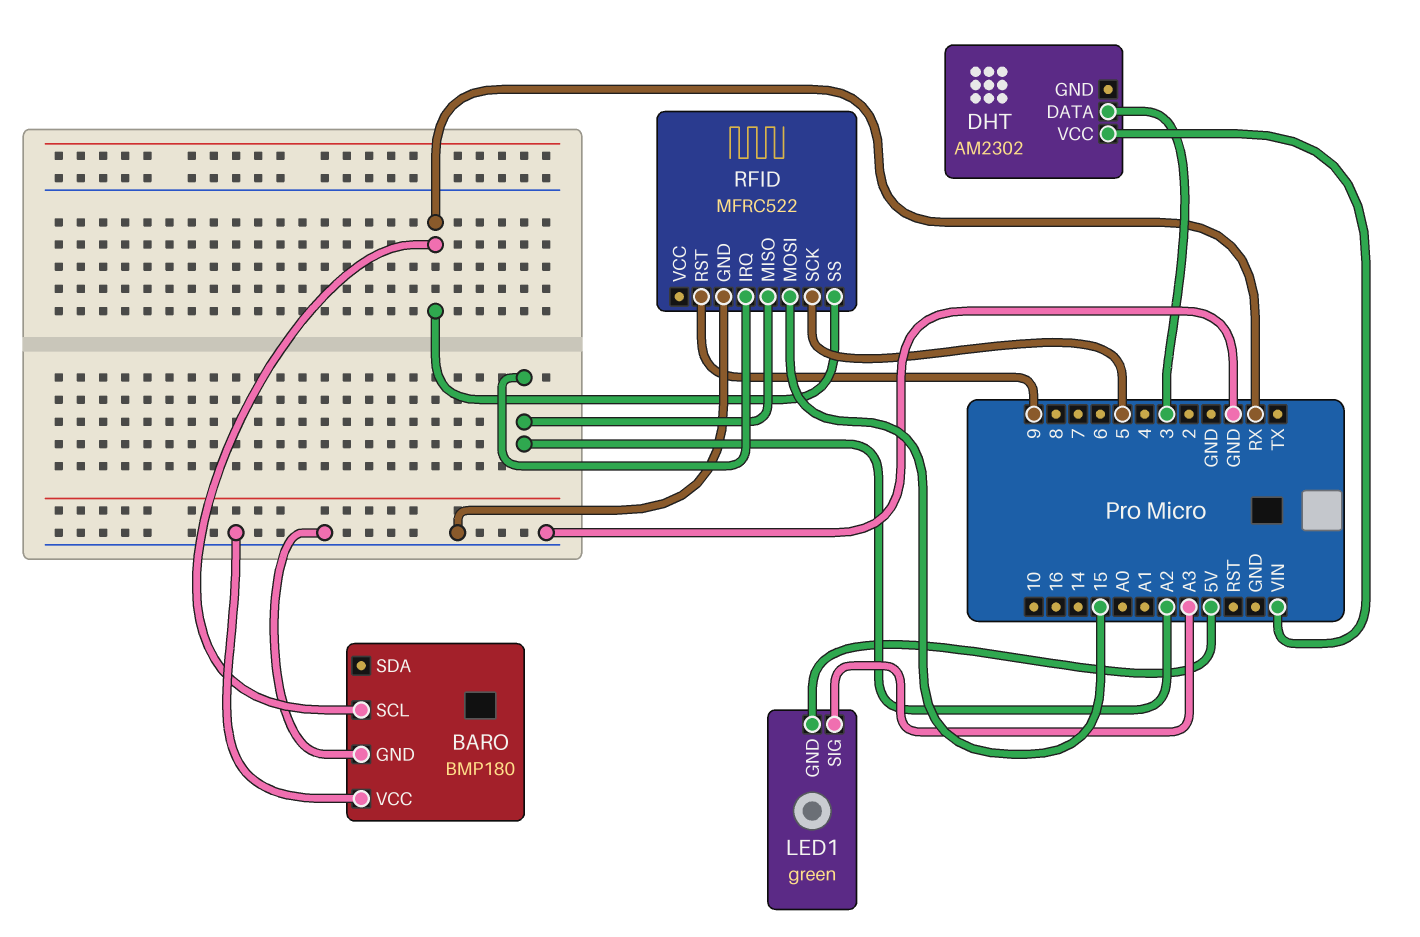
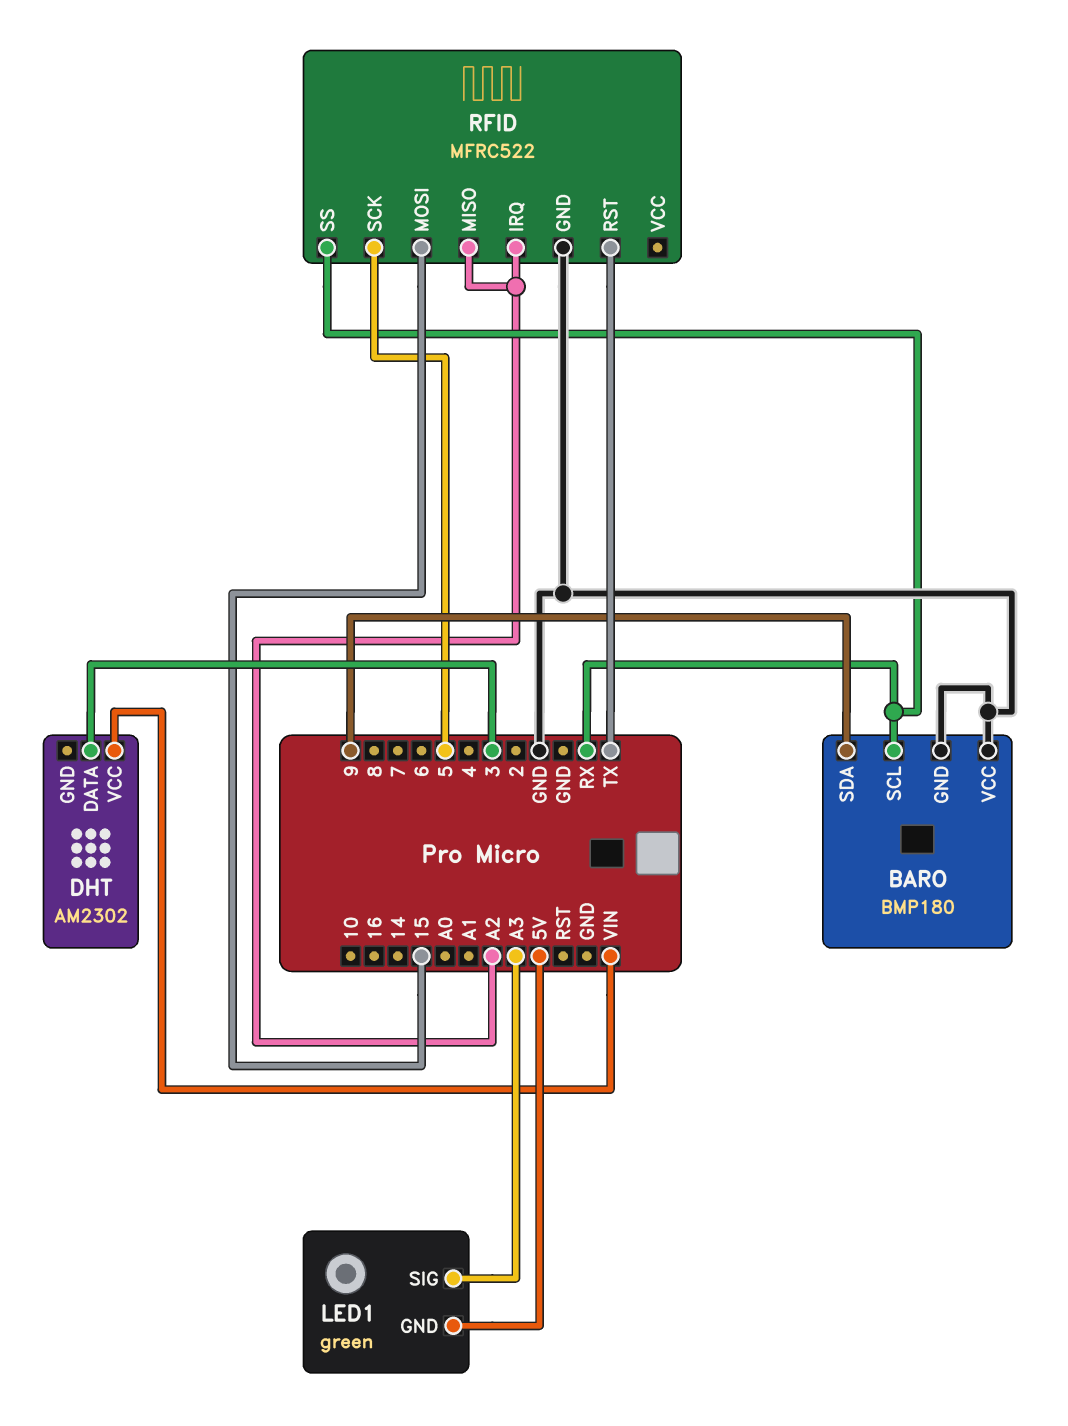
BARO pin SDA: none -> 9
RFID pin RST: 9 -> TX

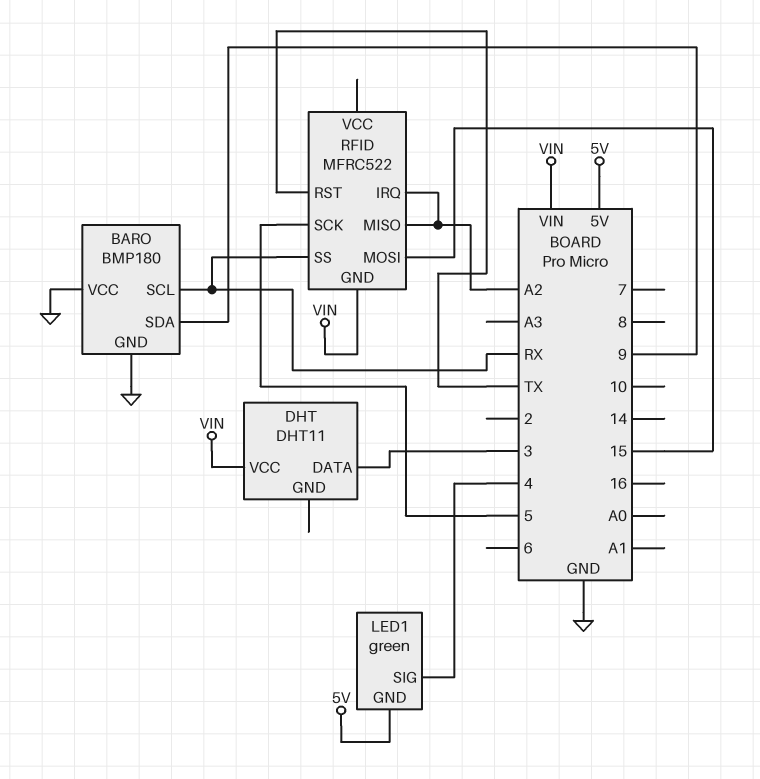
DHT: AM2302 -> DHT11
LED1 pin SIG: A3 -> 4
RFID pin GND: GND -> VIN

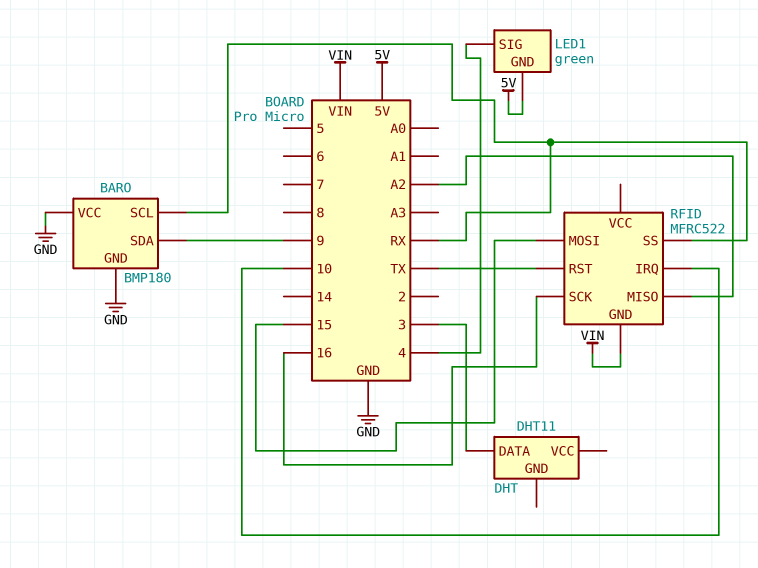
DHT pin VCC: VIN -> none
RFID pin IRQ: A2 -> 10
RFID pin SCK: 5 -> 16

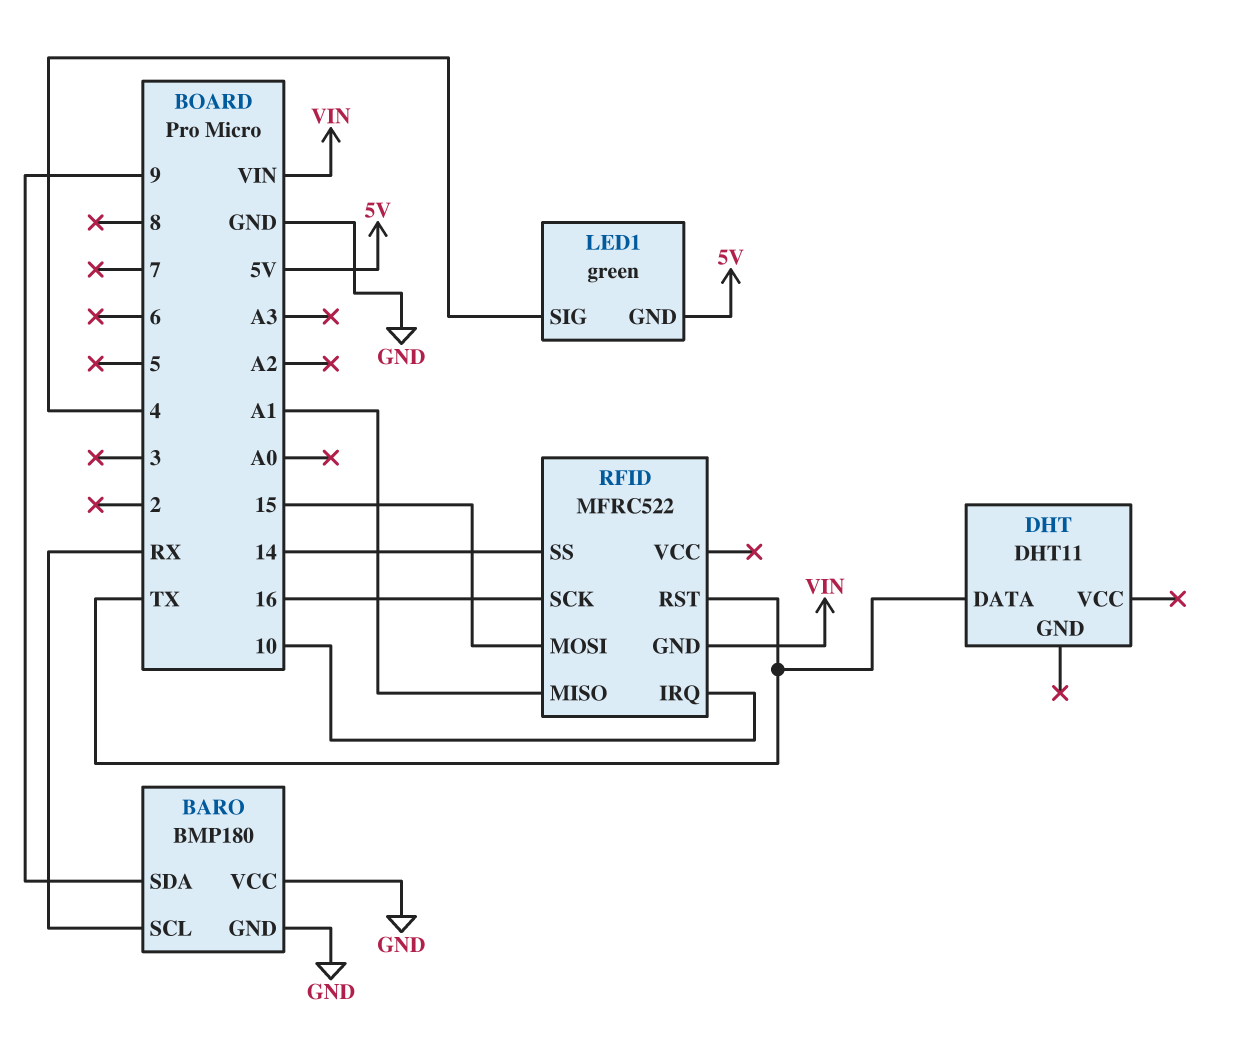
DHT pin DATA: 3 -> TX
RFID pin MISO: A2 -> A1
RFID pin SS: RX -> 14

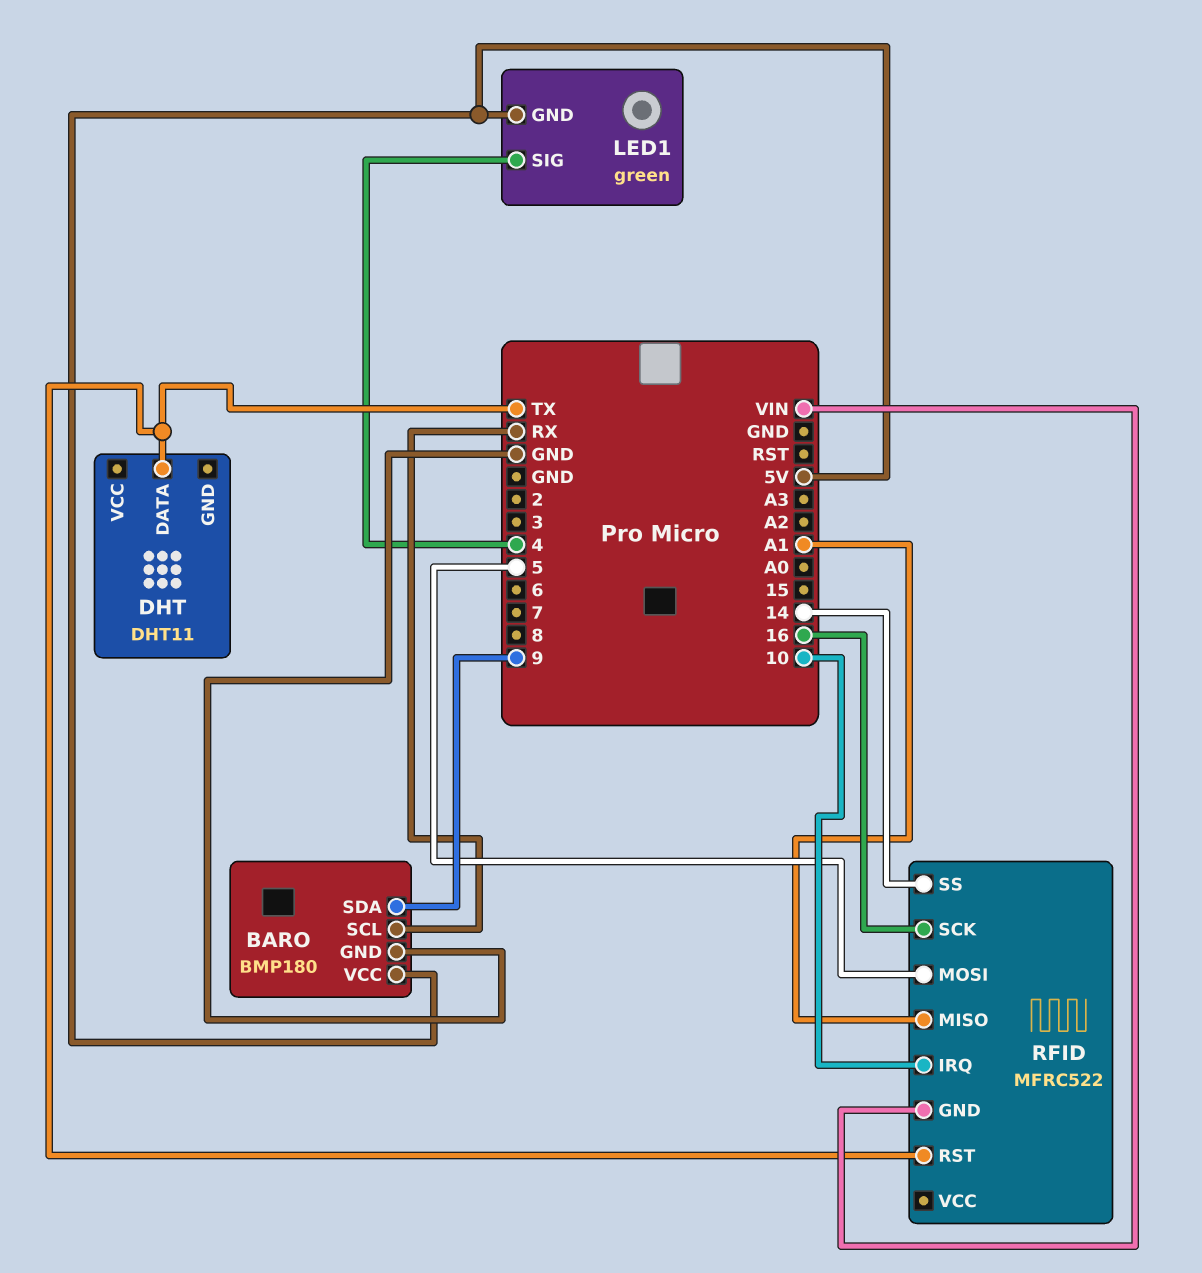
BARO pin VCC: GND -> 5V
RFID pin MOSI: 15 -> 5

